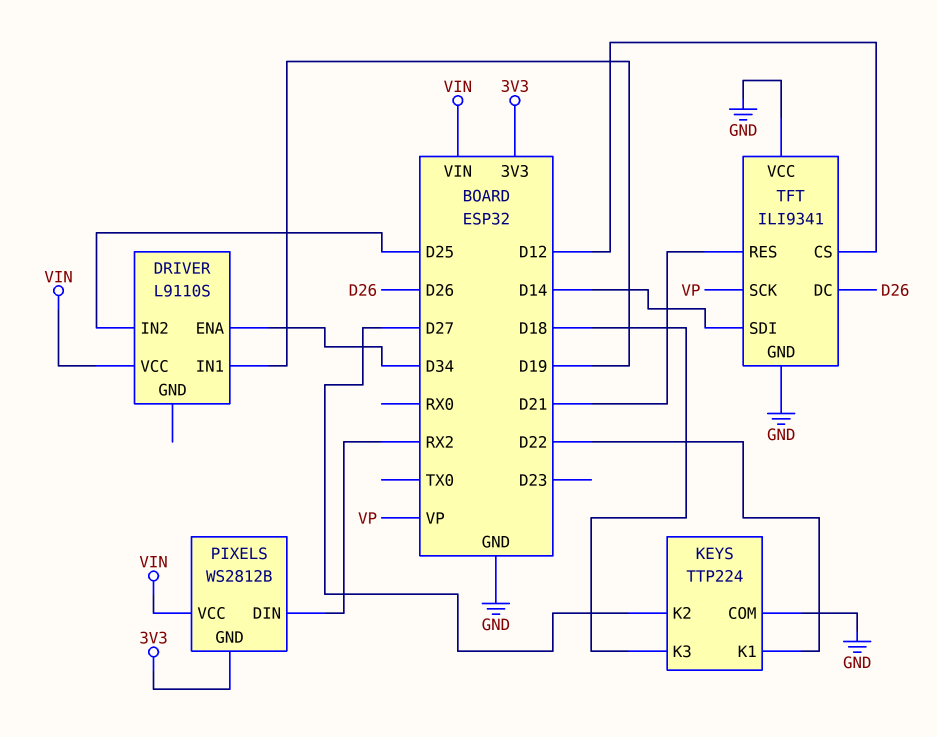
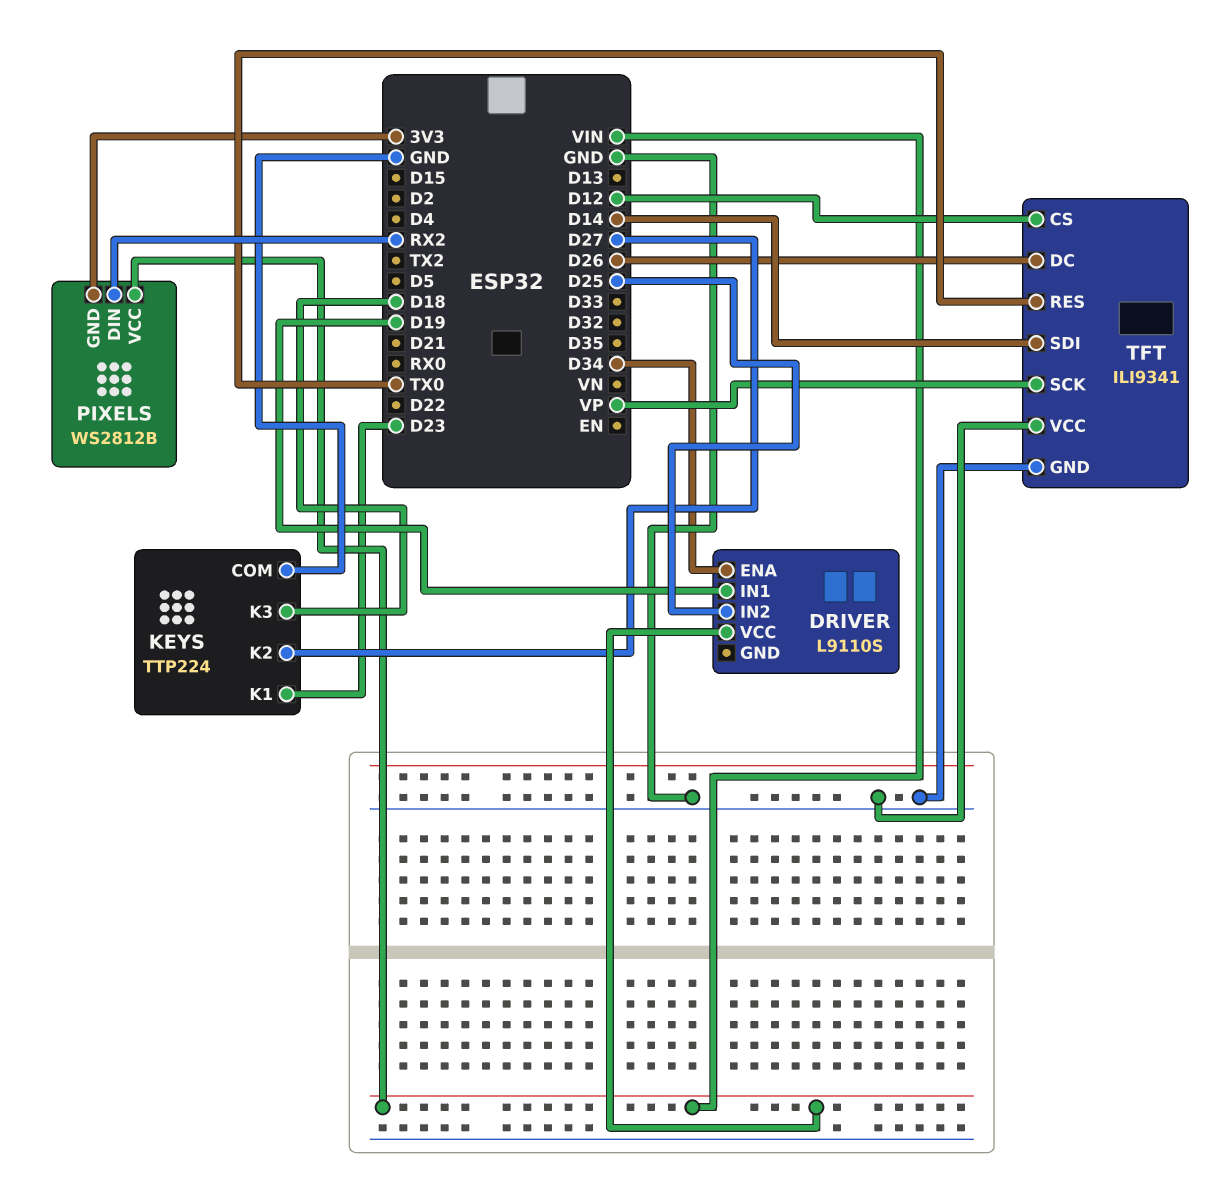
KEYS pin K1: D22 -> D23
TFT pin RES: D21 -> TX0

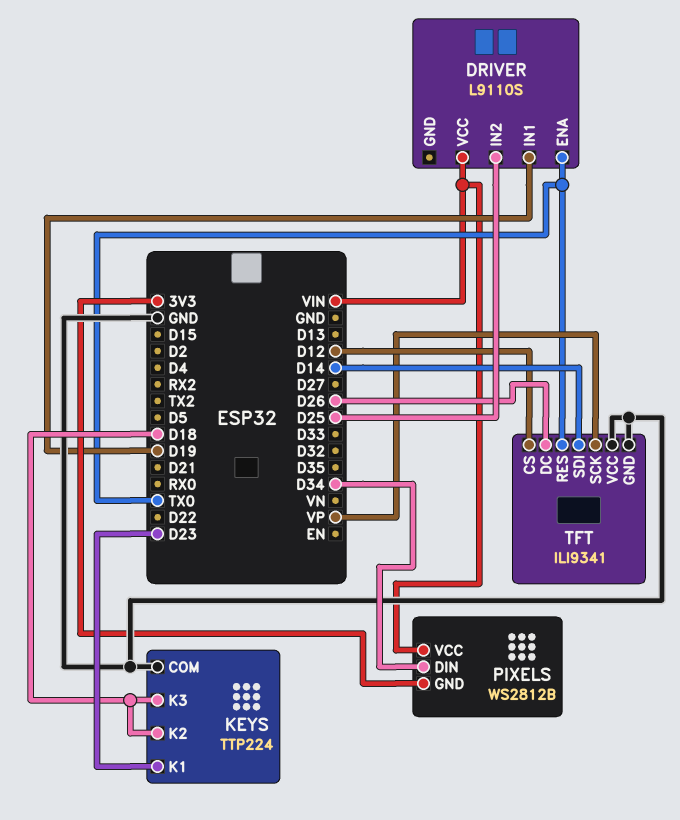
DRIVER pin ENA: D34 -> TX0
KEYS pin K2: D27 -> D18
PIXELS pin DIN: RX2 -> D34

